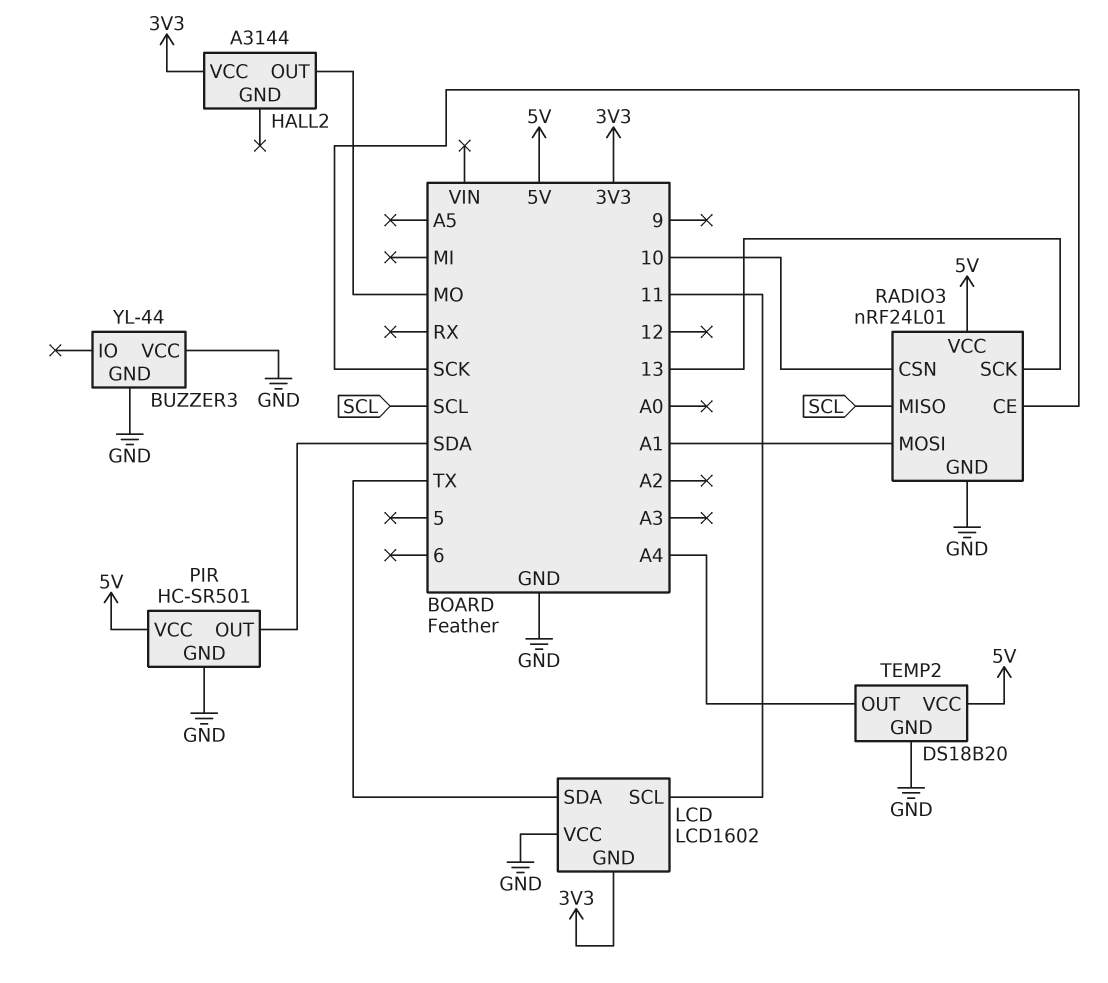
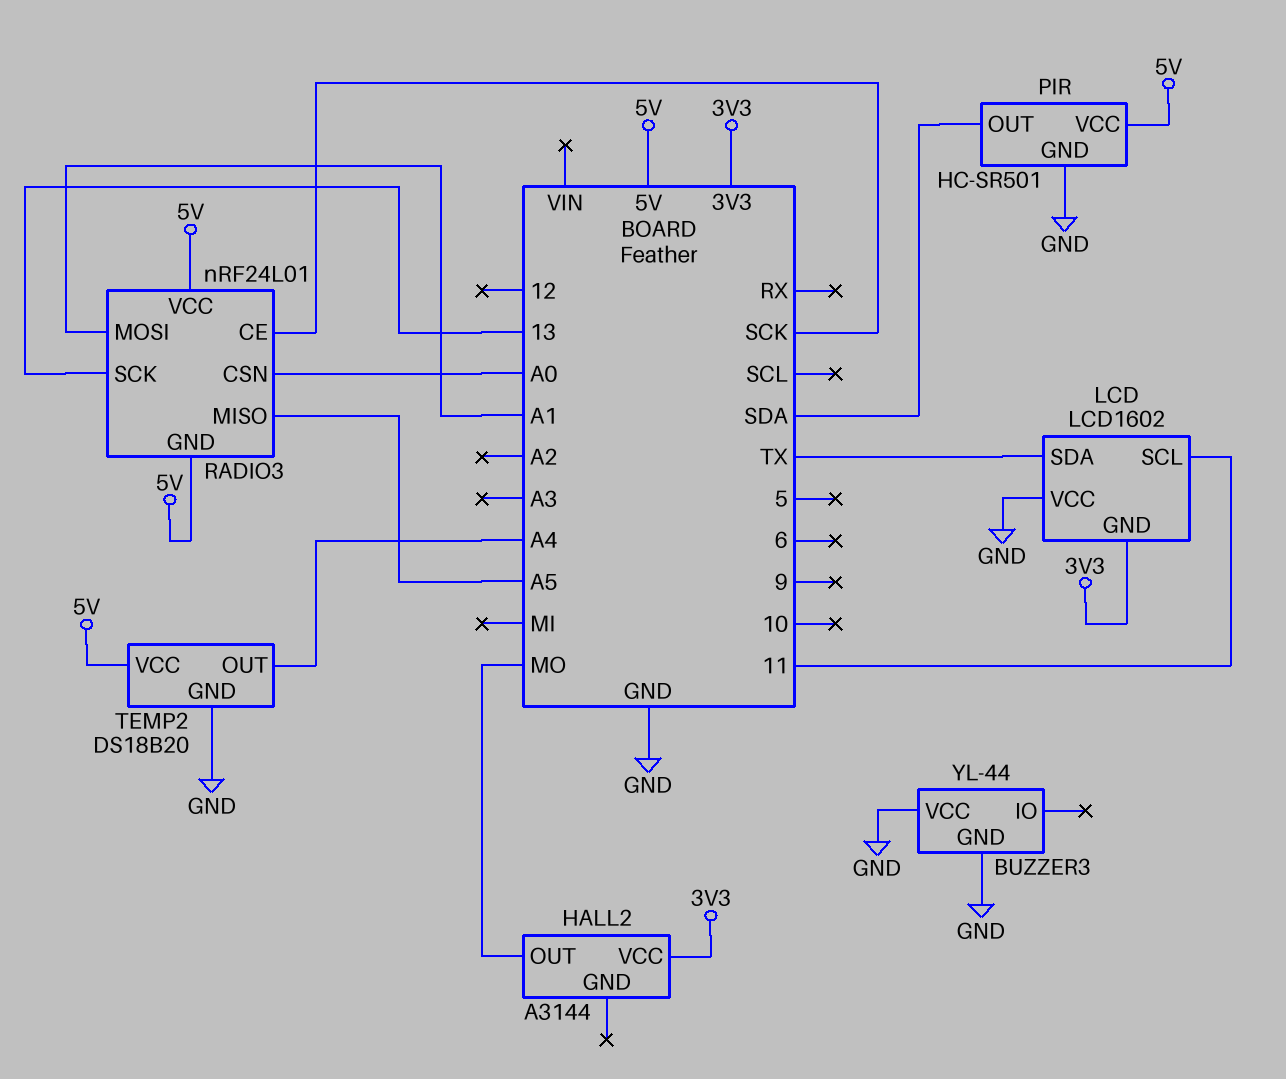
RADIO3 pin CSN: 10 -> A0
RADIO3 pin GND: GND -> 5V
RADIO3 pin MISO: SCL -> A5

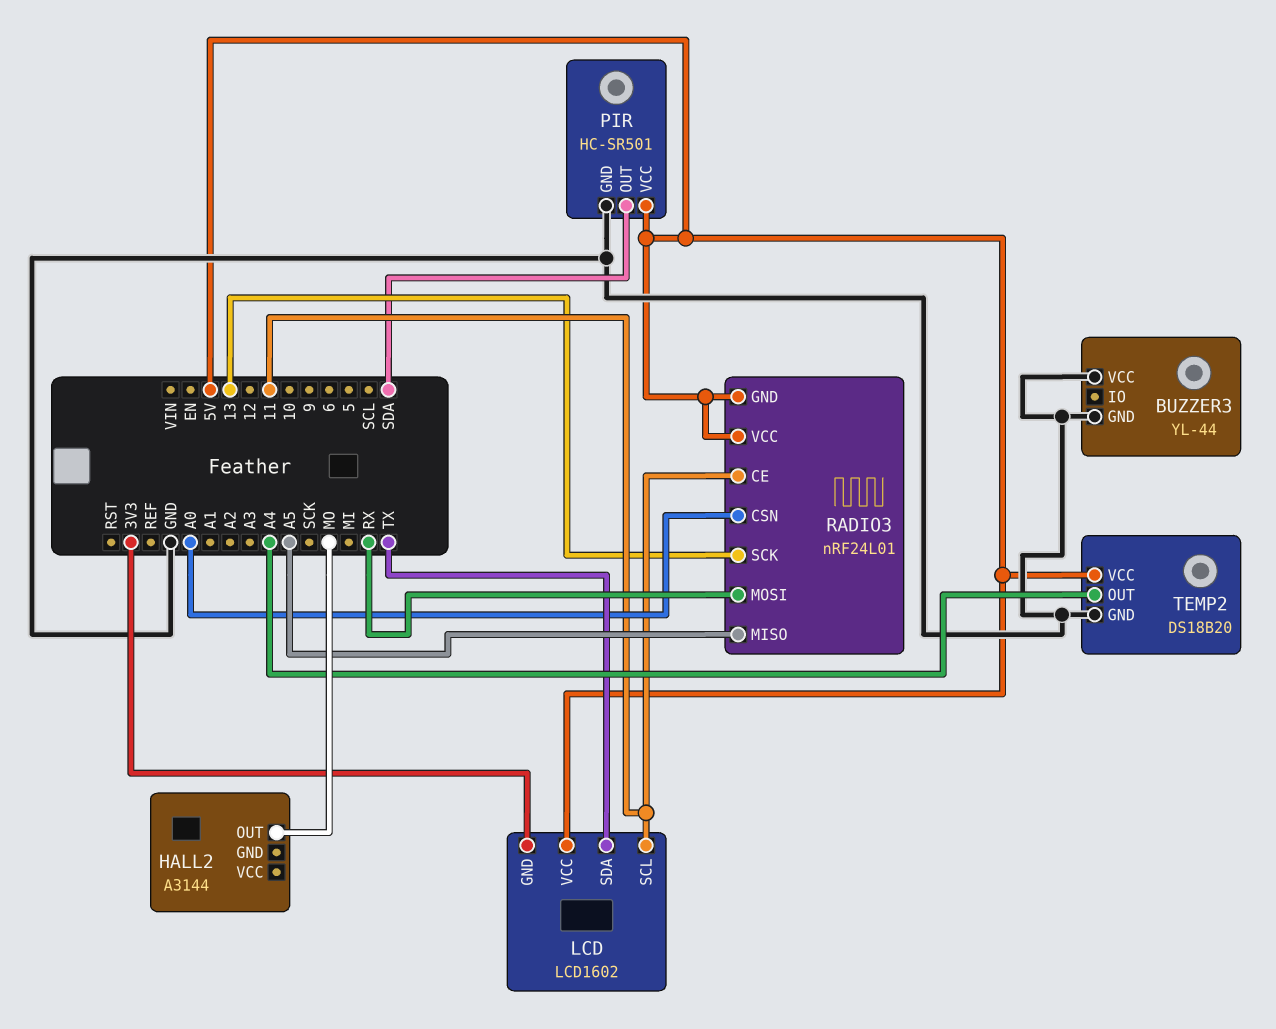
HALL2 pin VCC: 3V3 -> none
LCD pin VCC: GND -> 5V
RADIO3 pin CE: SCK -> 11
RADIO3 pin MOSI: A1 -> RX

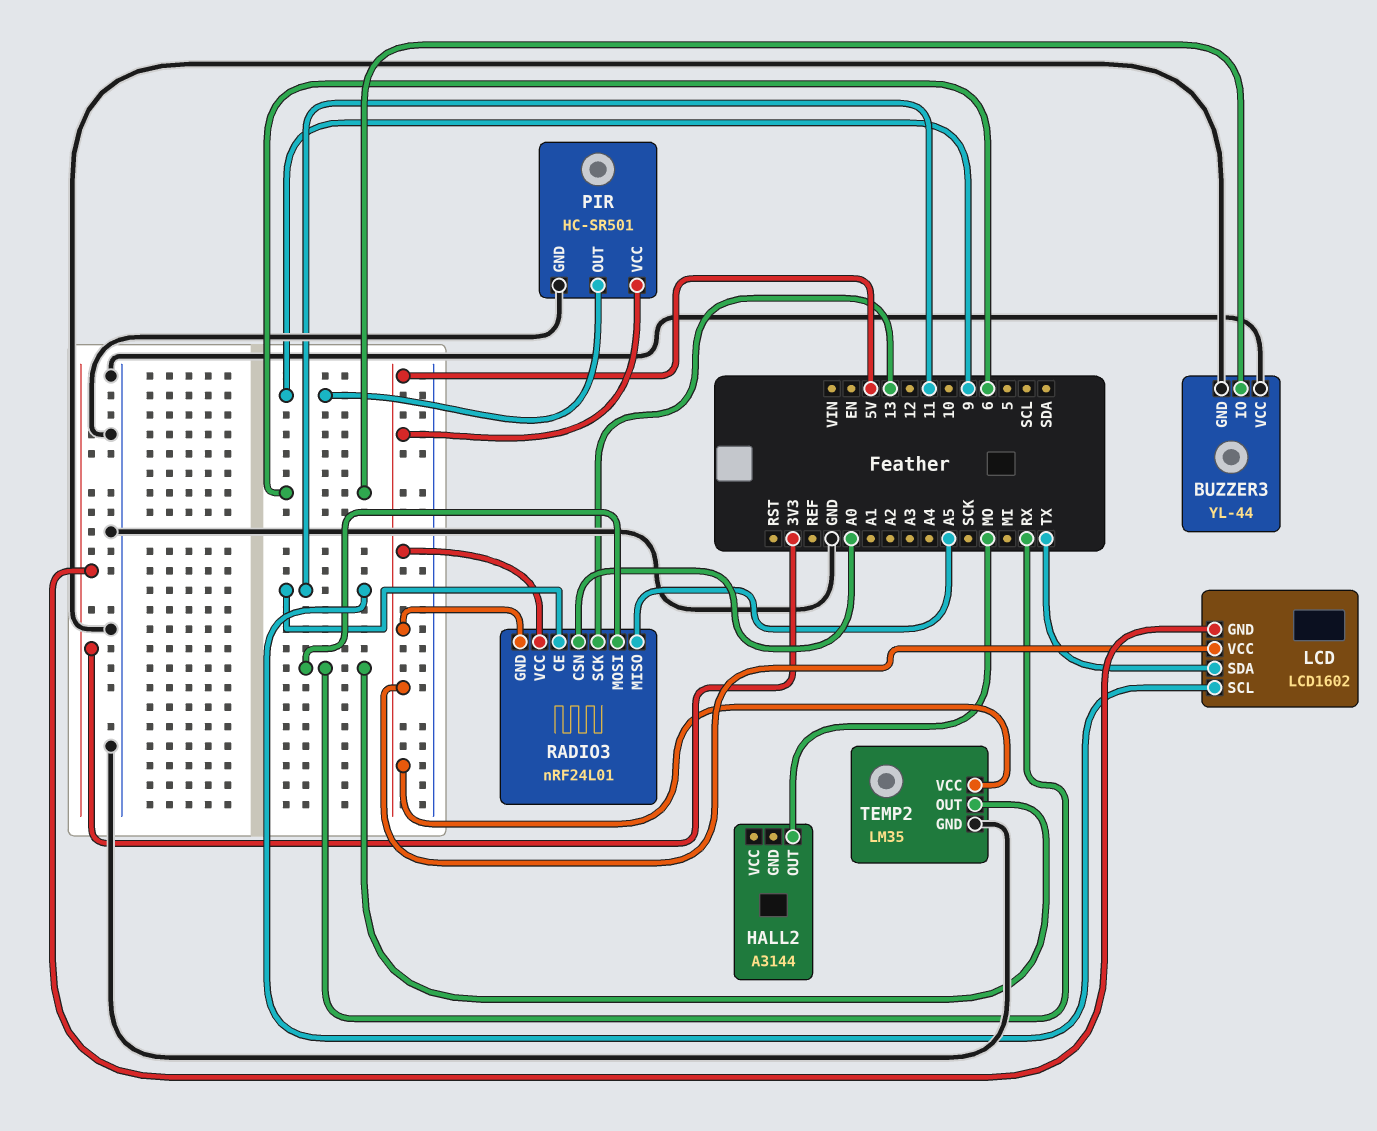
BUZZER3 pin IO: none -> 6
PIR pin OUT: SDA -> 9
TEMP2: DS18B20 -> LM35
TEMP2 pin OUT: A4 -> RX

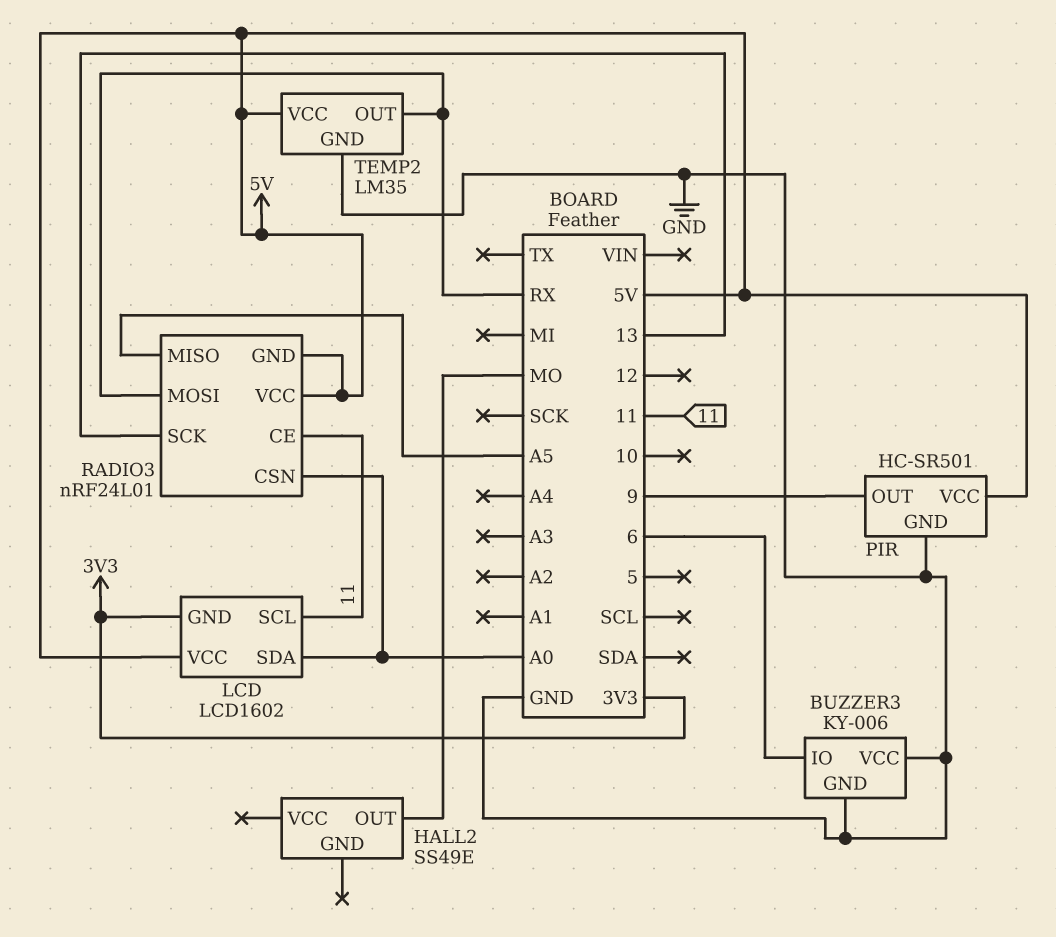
BUZZER3: YL-44 -> KY-006
HALL2: A3144 -> SS49E
LCD pin SDA: TX -> A0

